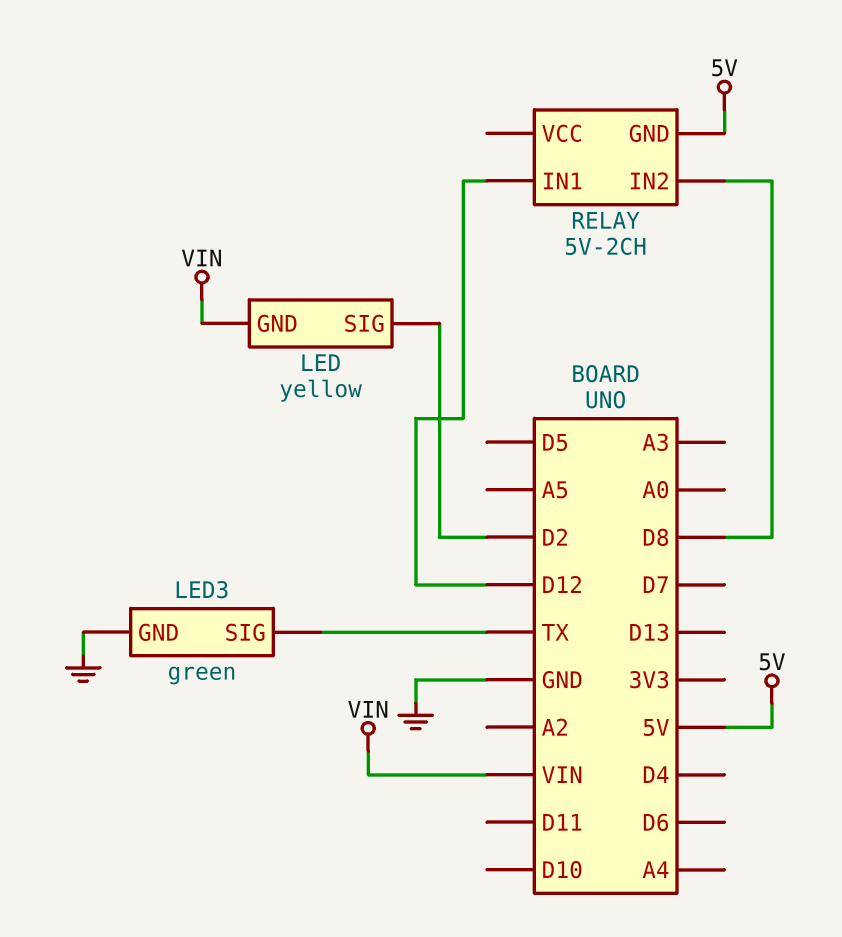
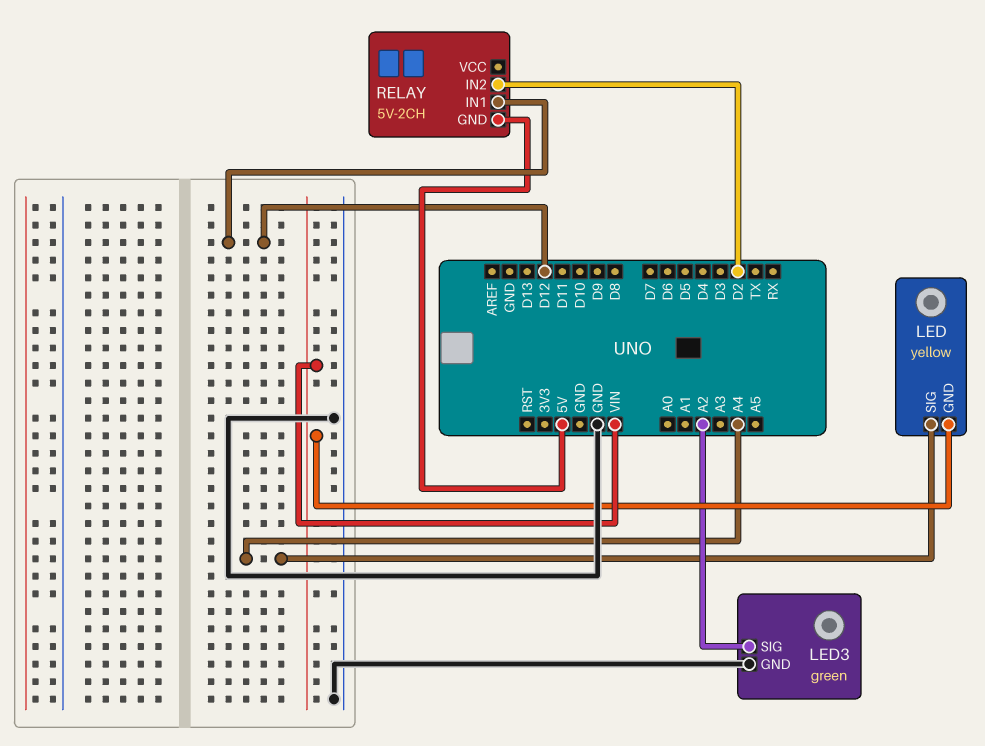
LED pin SIG: D2 -> A4
LED3 pin SIG: TX -> A2
RELAY pin IN2: D8 -> D2

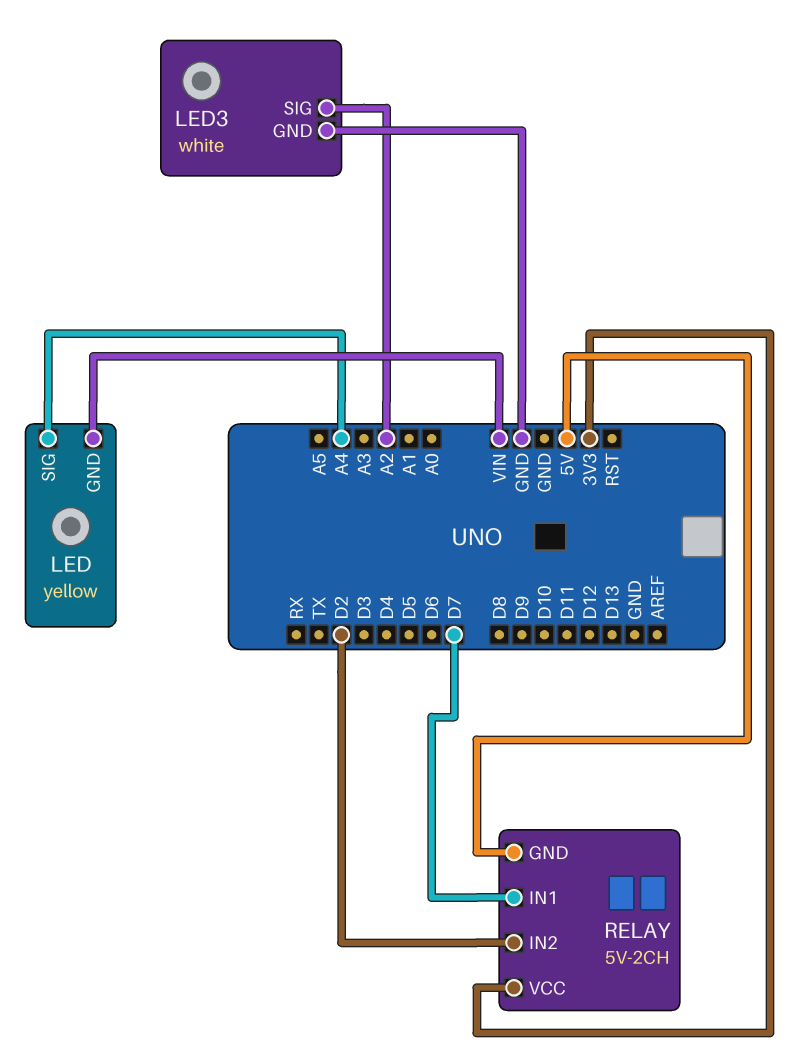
LED3: green -> white
RELAY pin IN1: D12 -> D7
RELAY pin VCC: none -> 3V3

